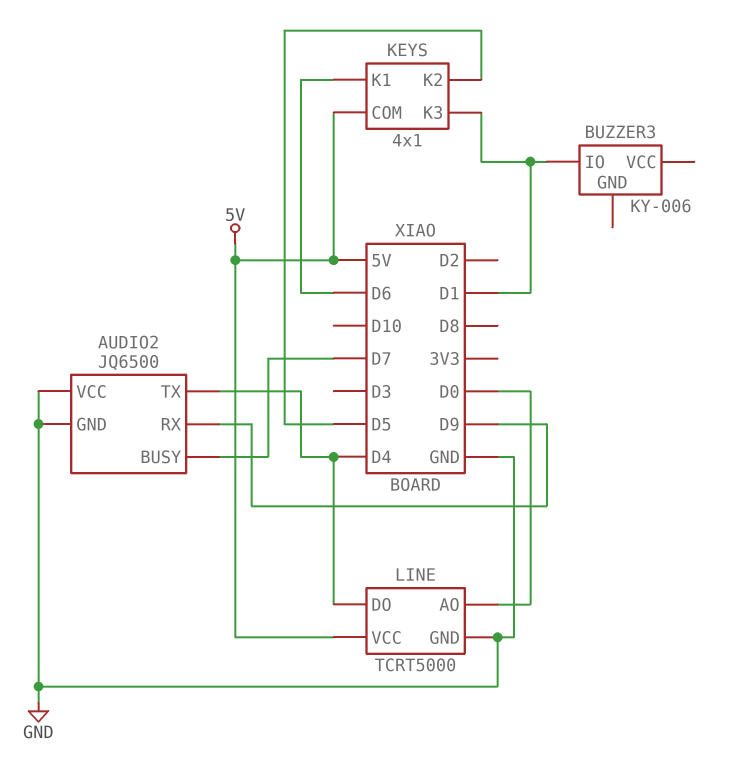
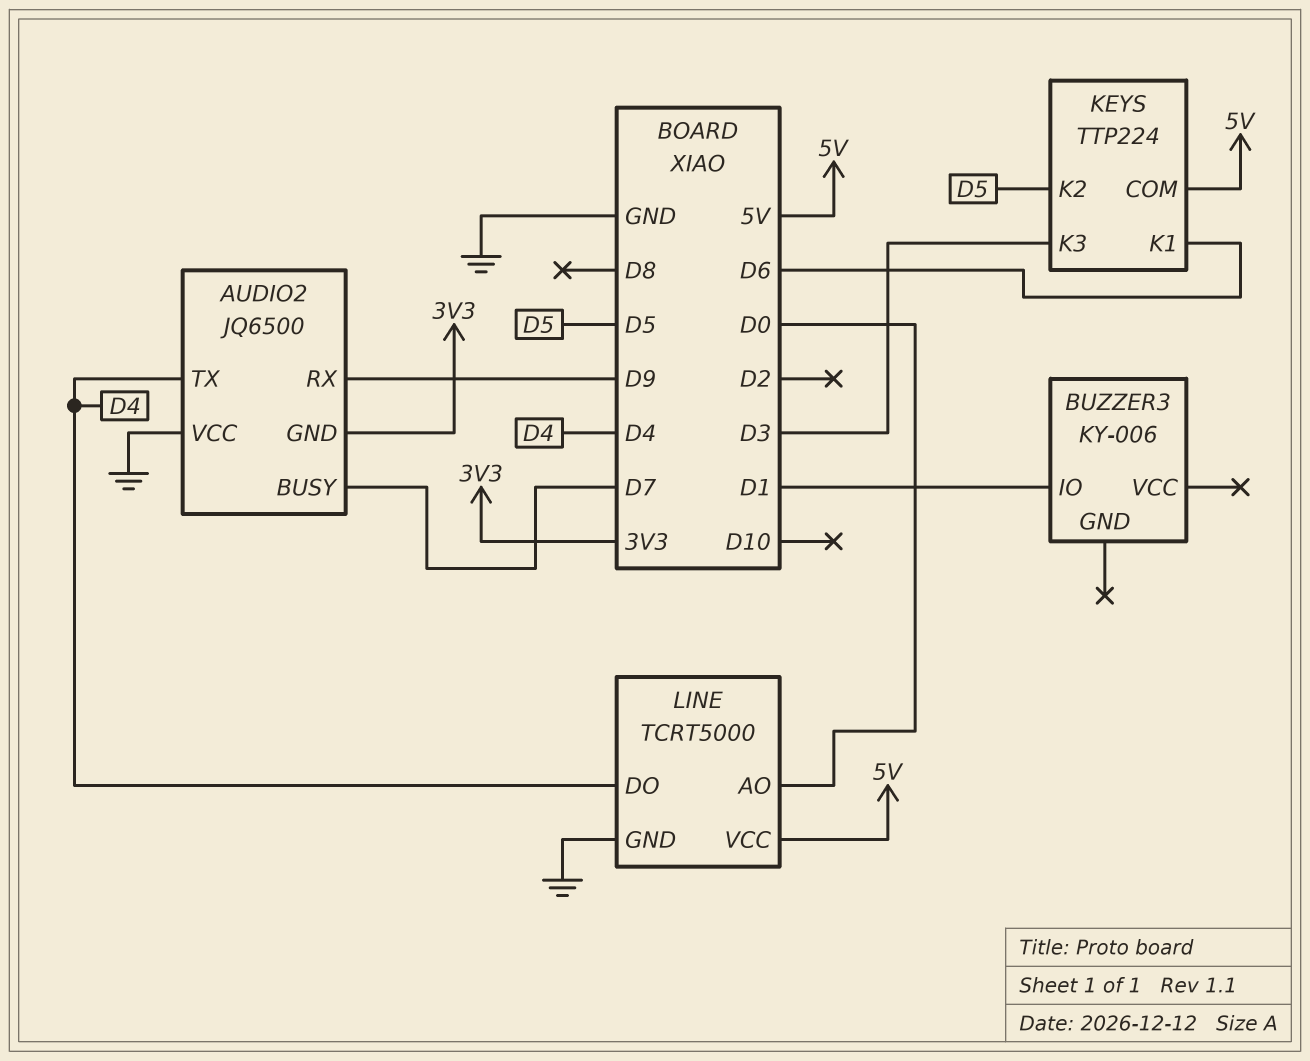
AUDIO2 pin GND: GND -> 3V3
KEYS: 4x1 -> TTP224
KEYS pin K3: D1 -> D3

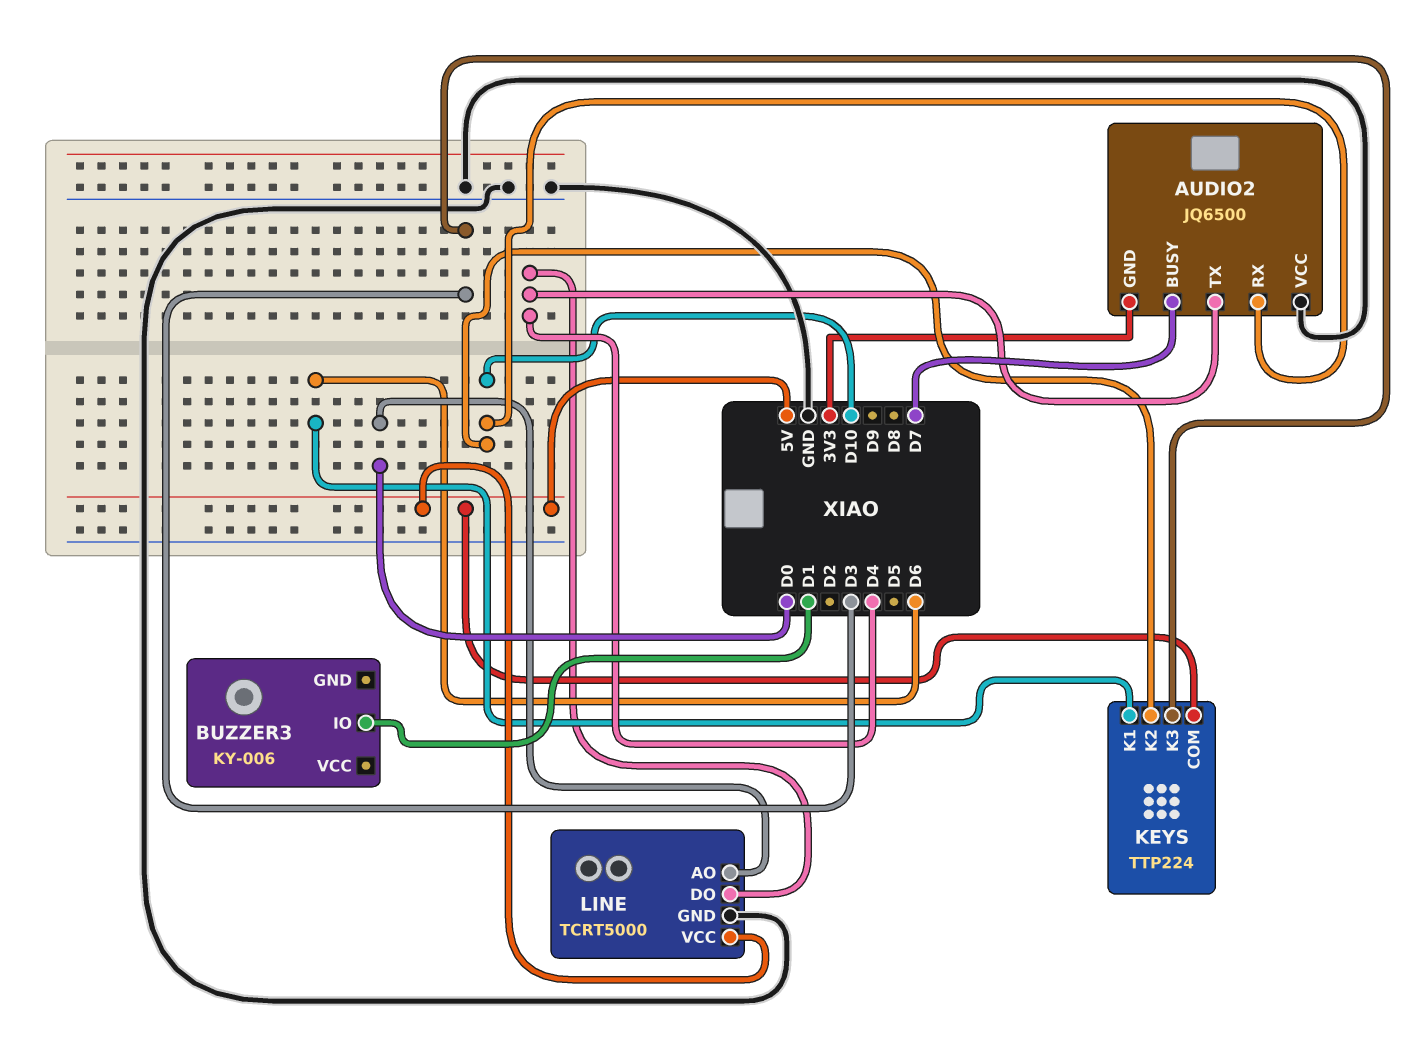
AUDIO2 pin RX: D9 -> D10
KEYS pin K2: D5 -> D10

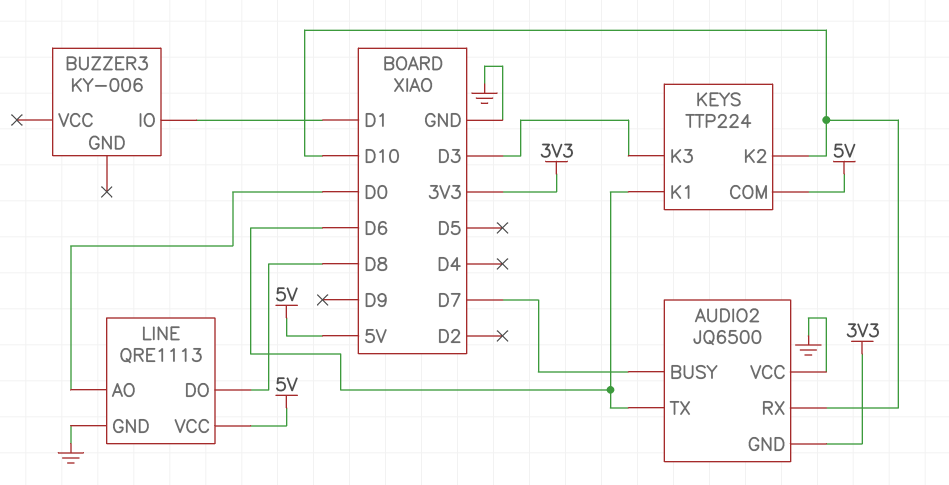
AUDIO2 pin TX: D4 -> D6
LINE: TCRT5000 -> QRE1113
LINE pin DO: D4 -> D8

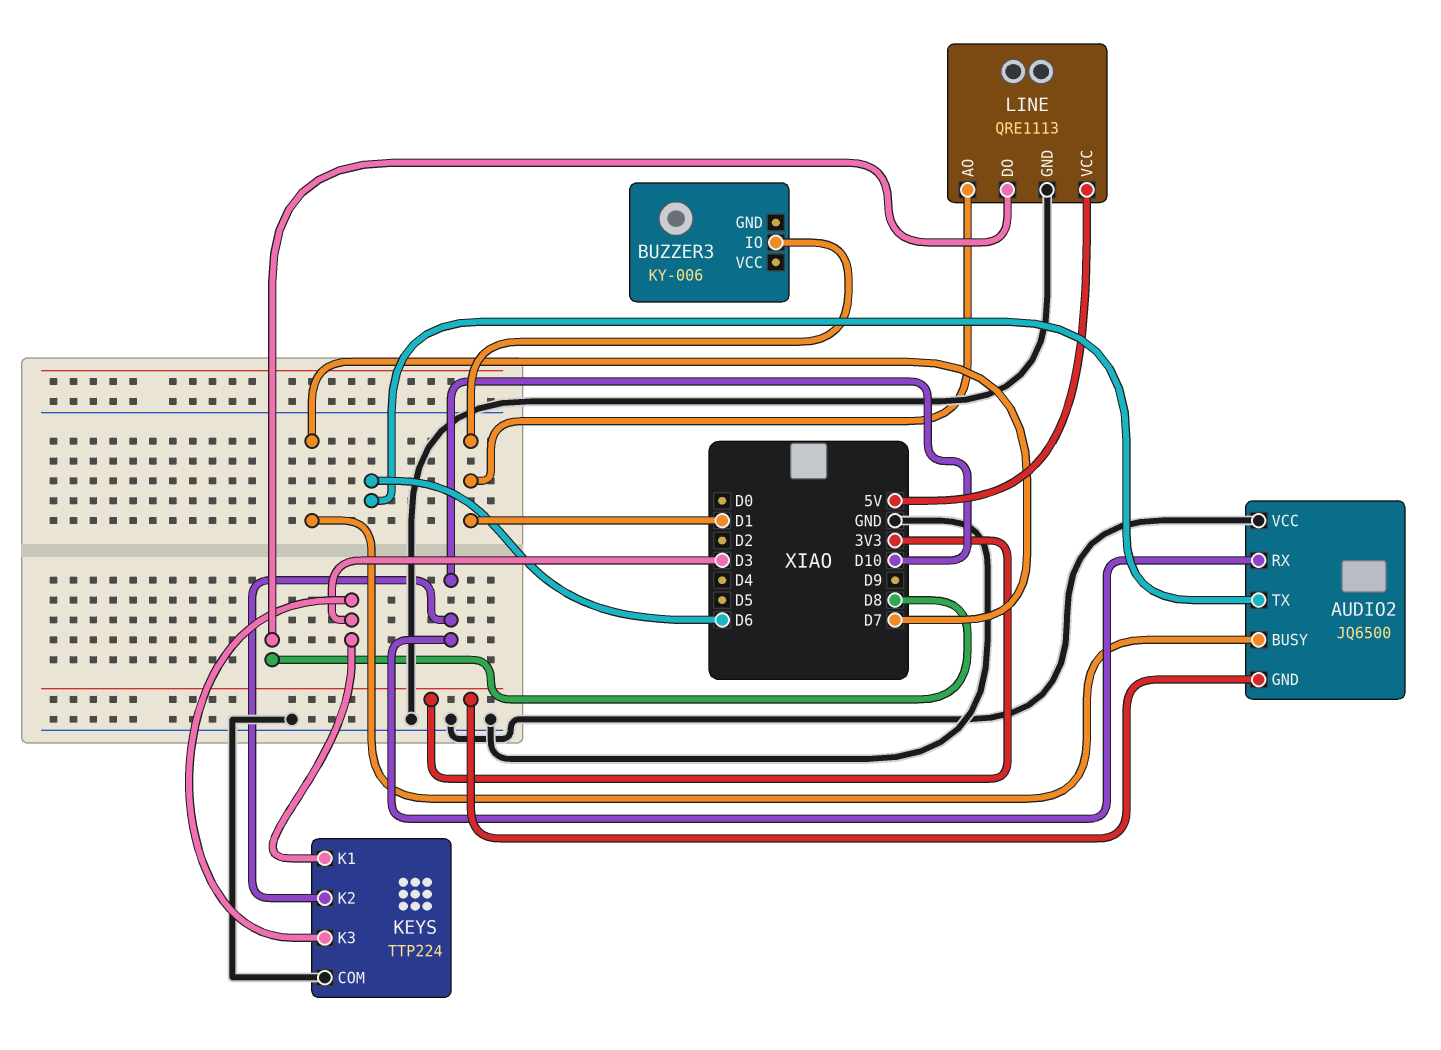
KEYS pin COM: 5V -> GND
KEYS pin K1: D6 -> D3
LINE pin AO: D0 -> D1

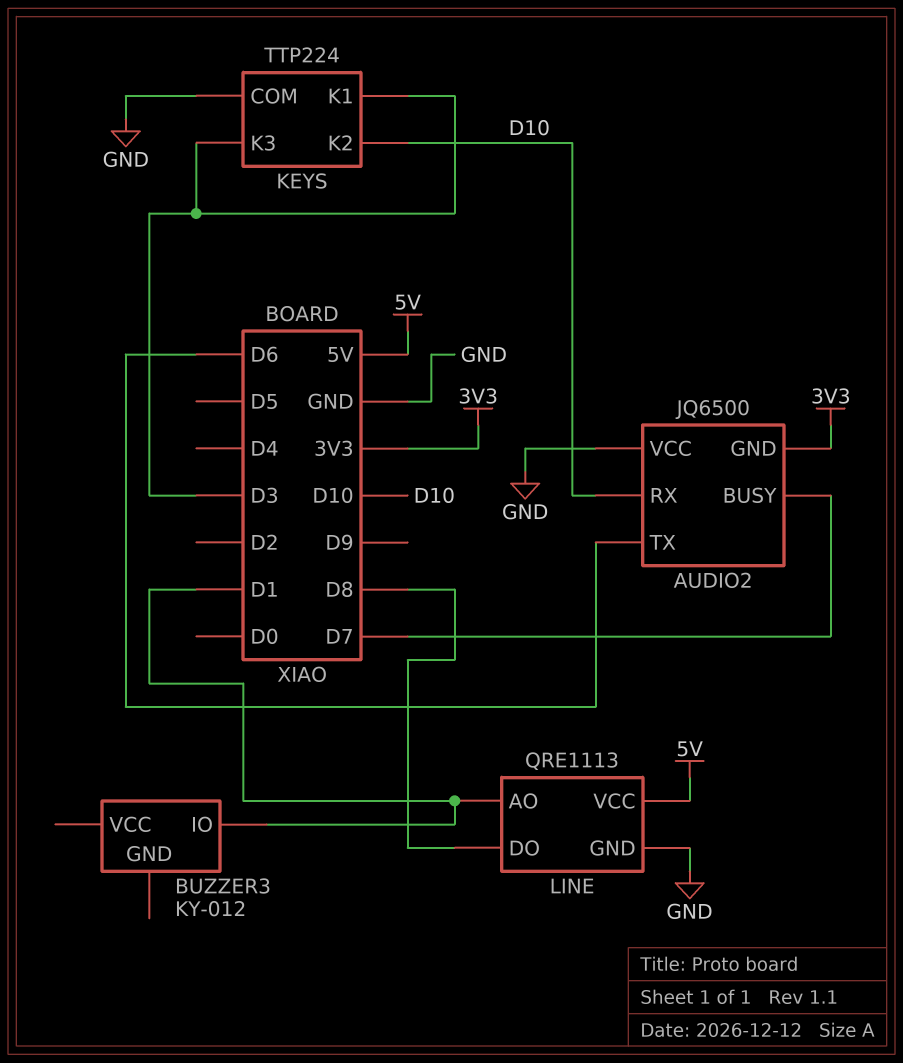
BUZZER3: KY-006 -> KY-012

